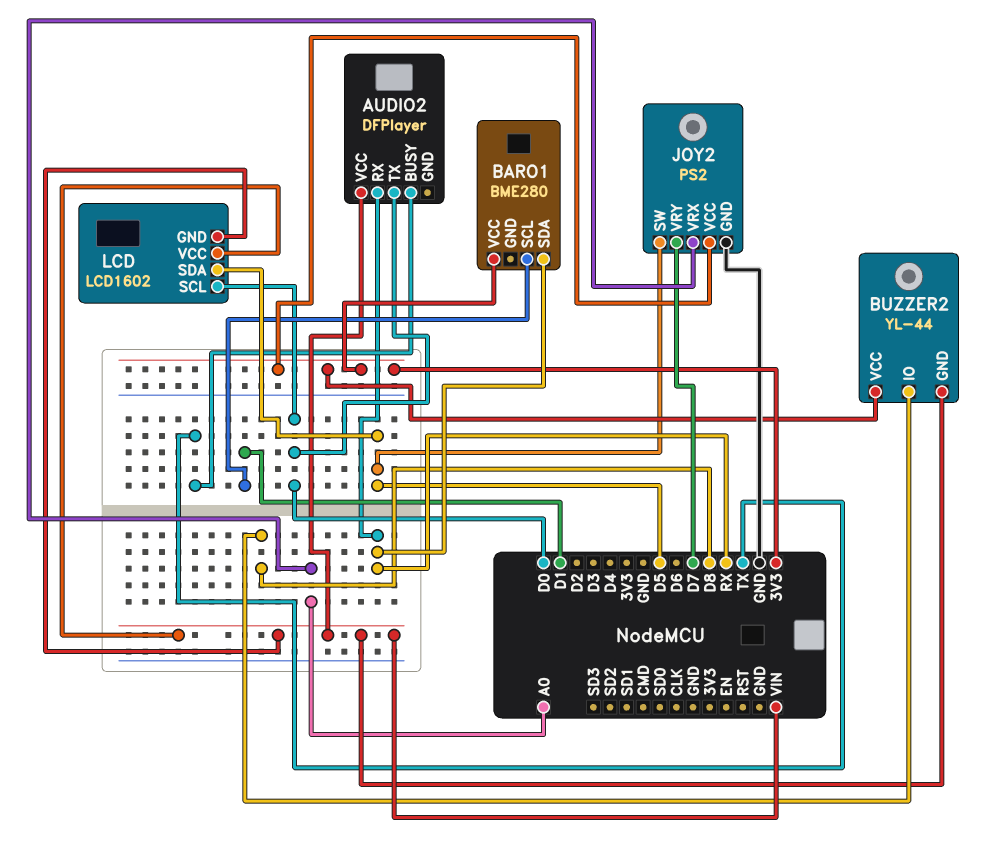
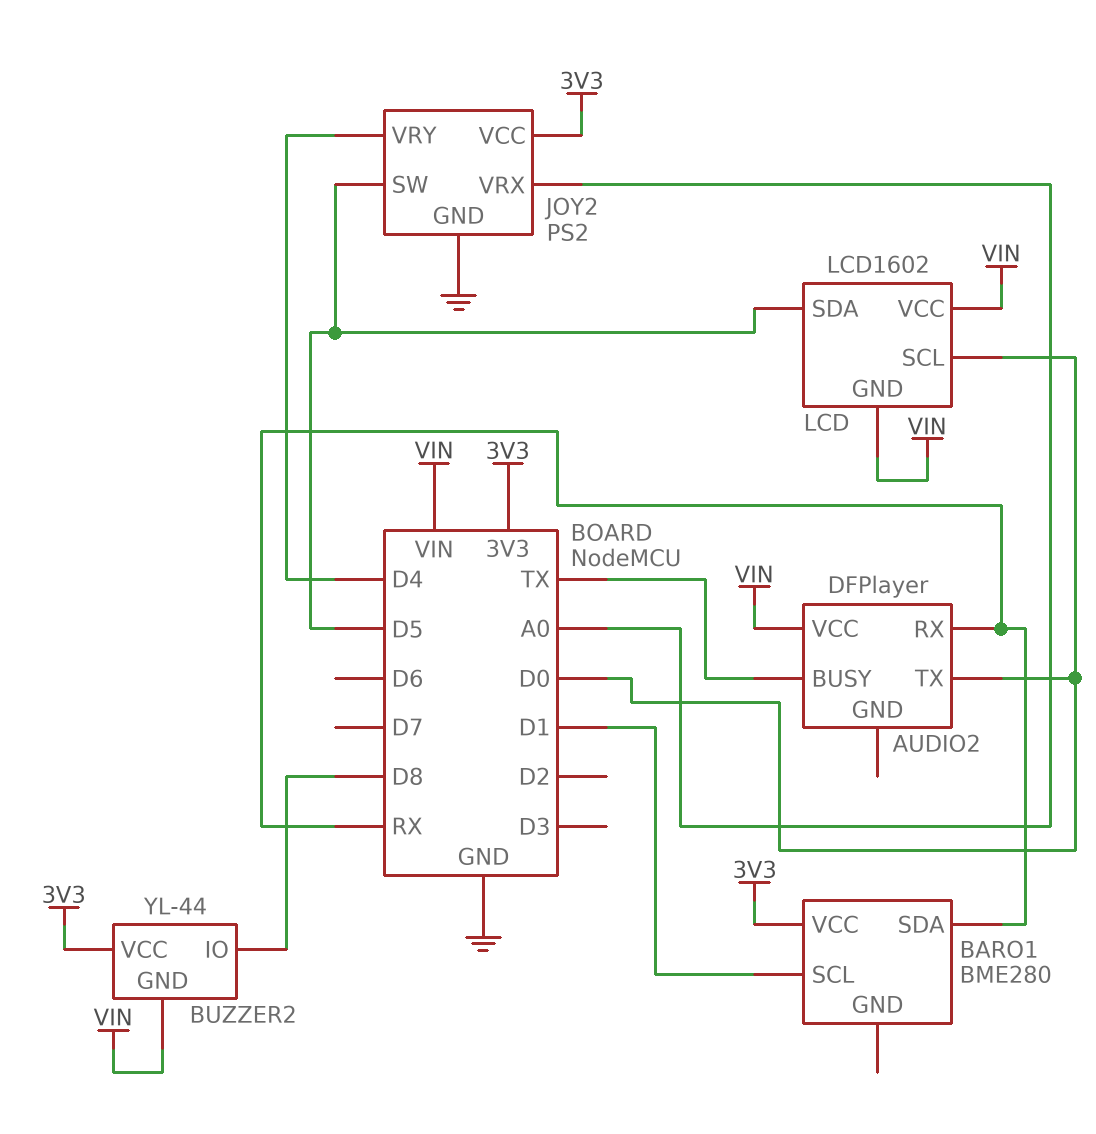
JOY2 pin VRY: D7 -> D4

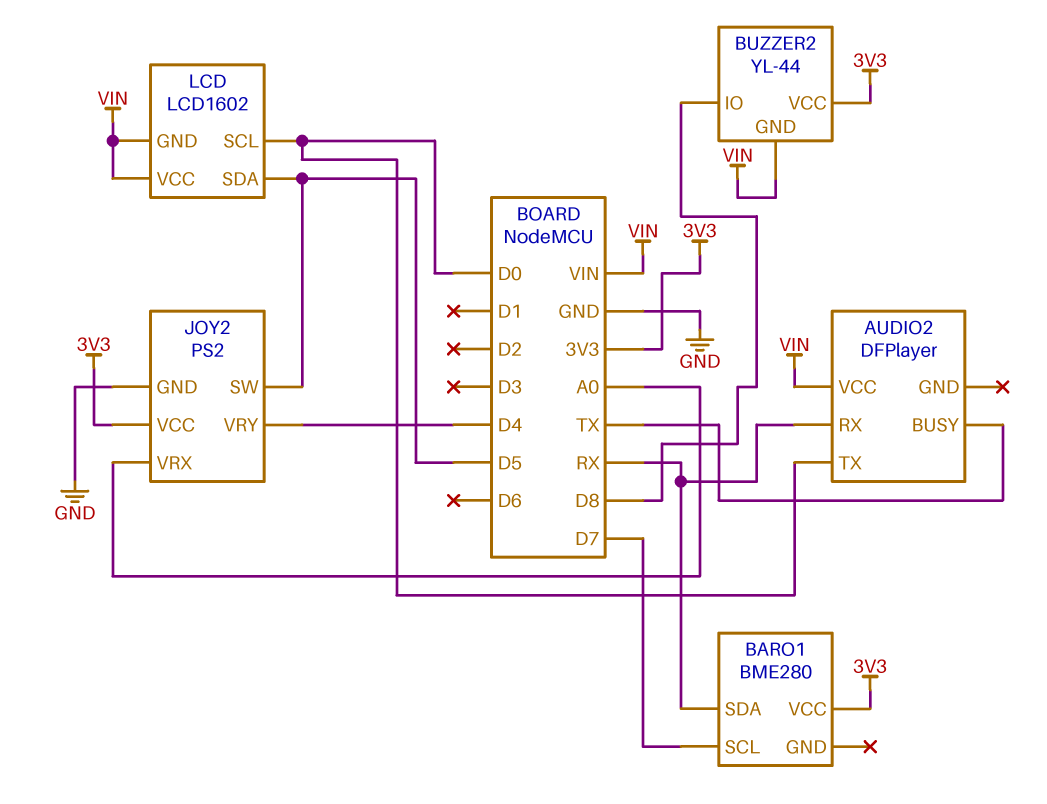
BARO1 pin SCL: D1 -> D7

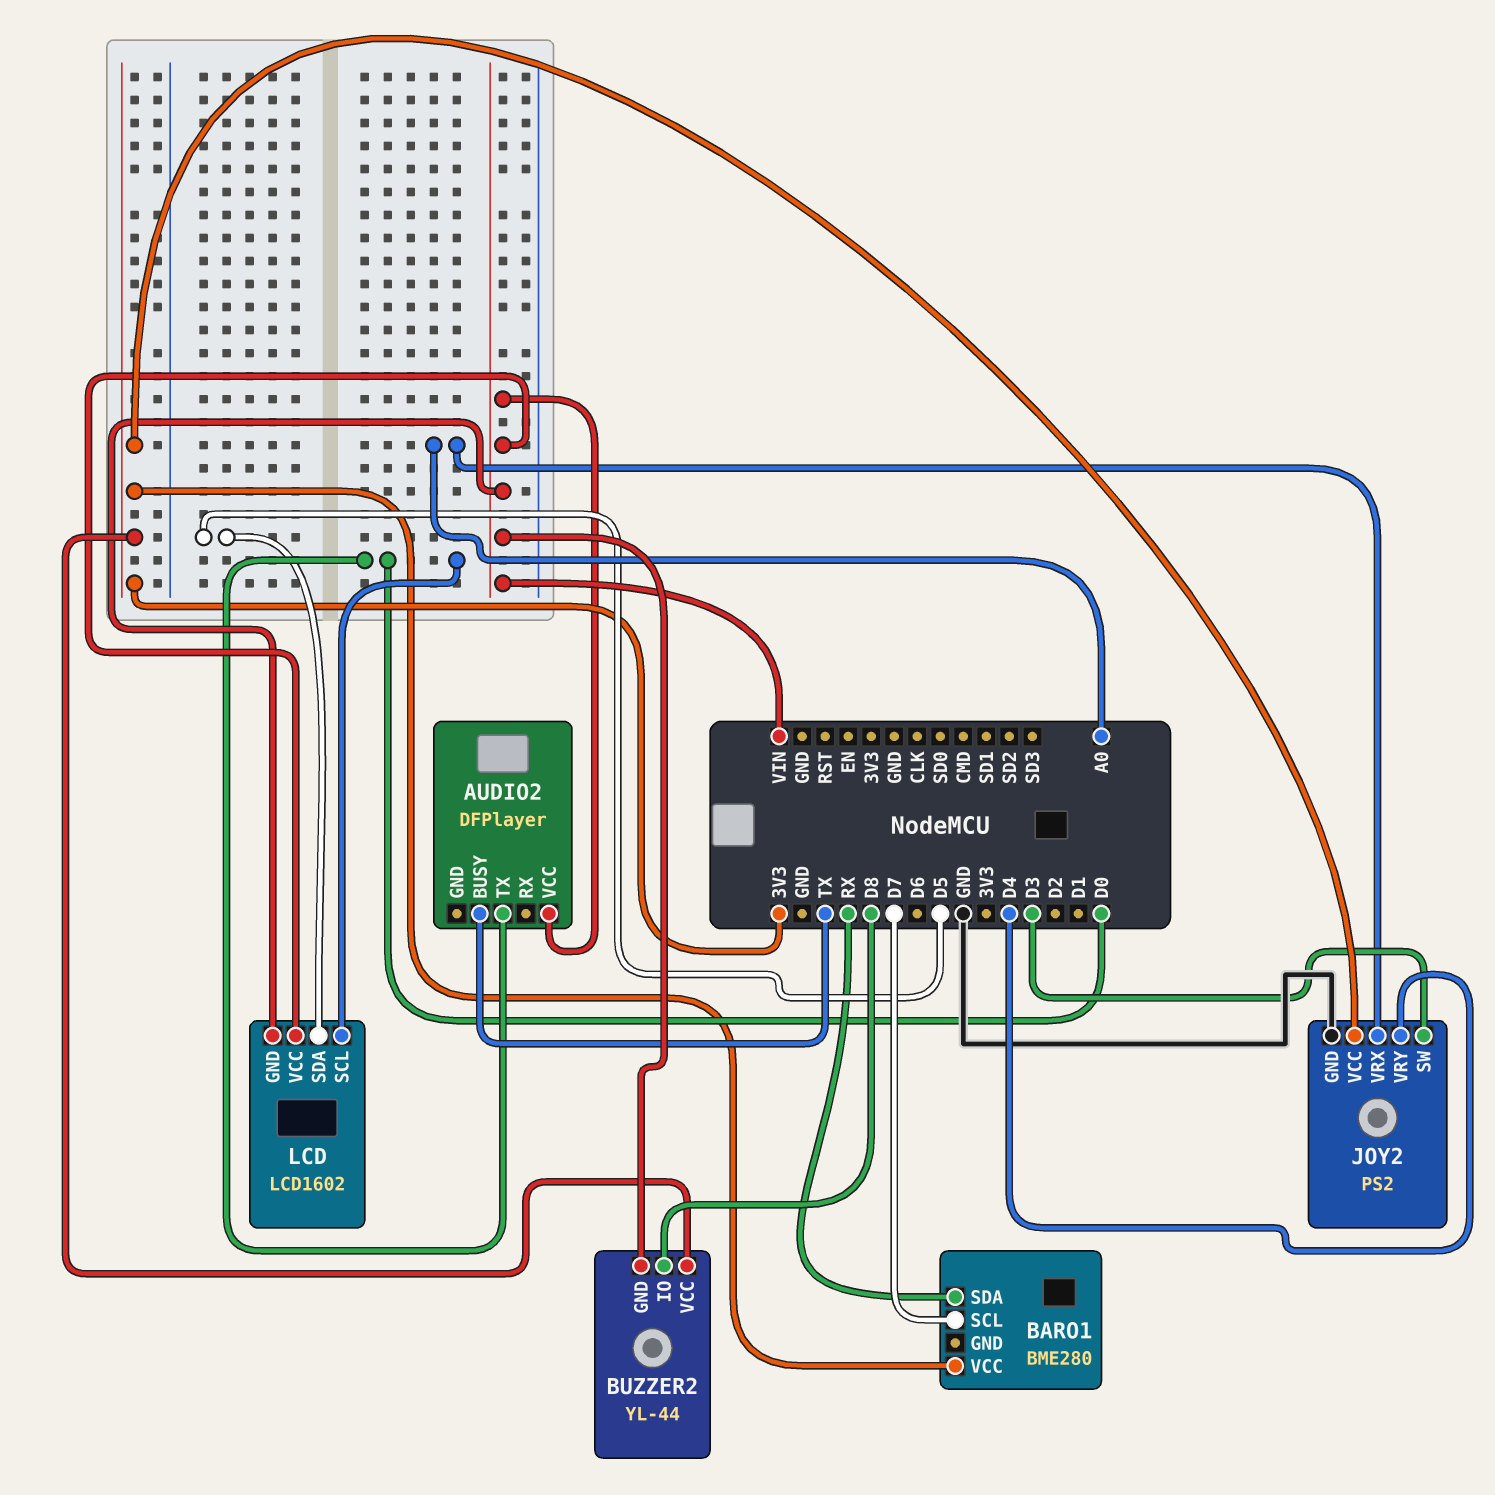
AUDIO2 pin RX: RX -> none
JOY2 pin SW: D5 -> D3

